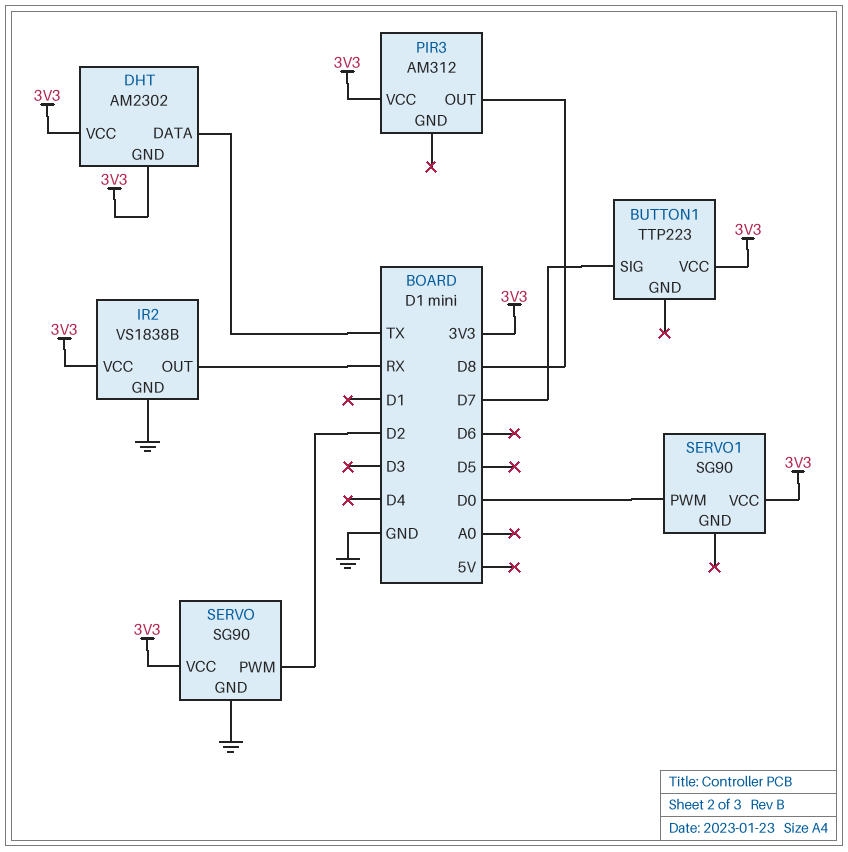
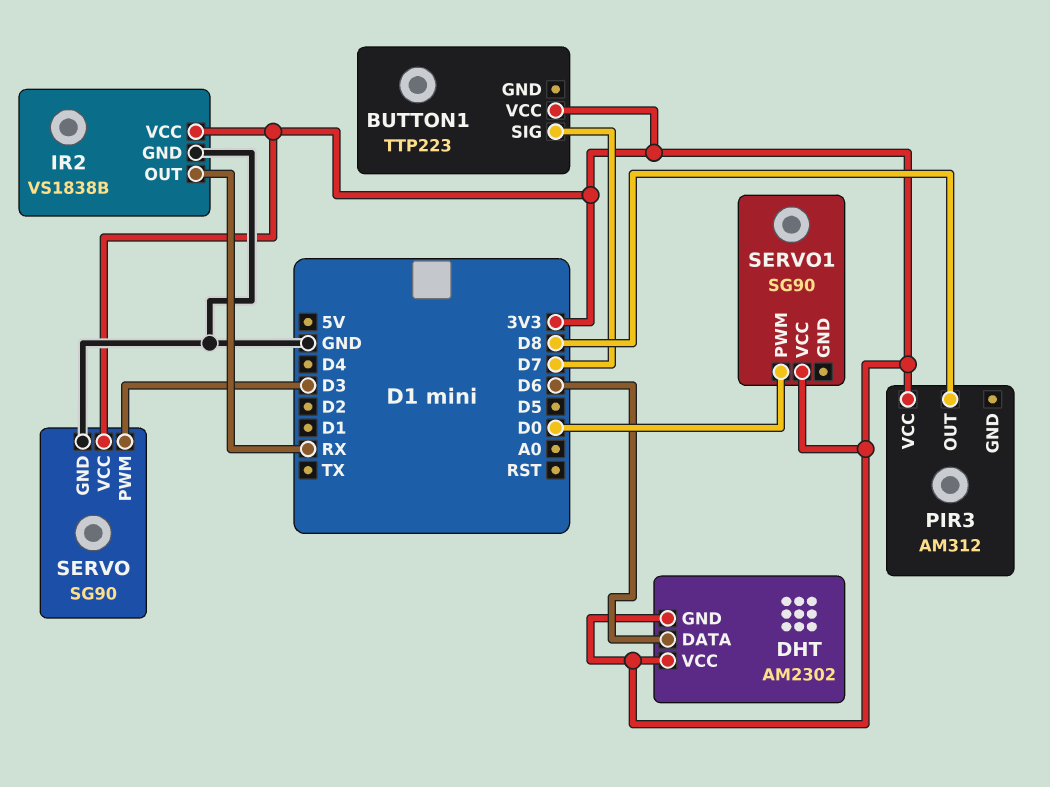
DHT pin DATA: TX -> D6
SERVO pin PWM: D2 -> D3

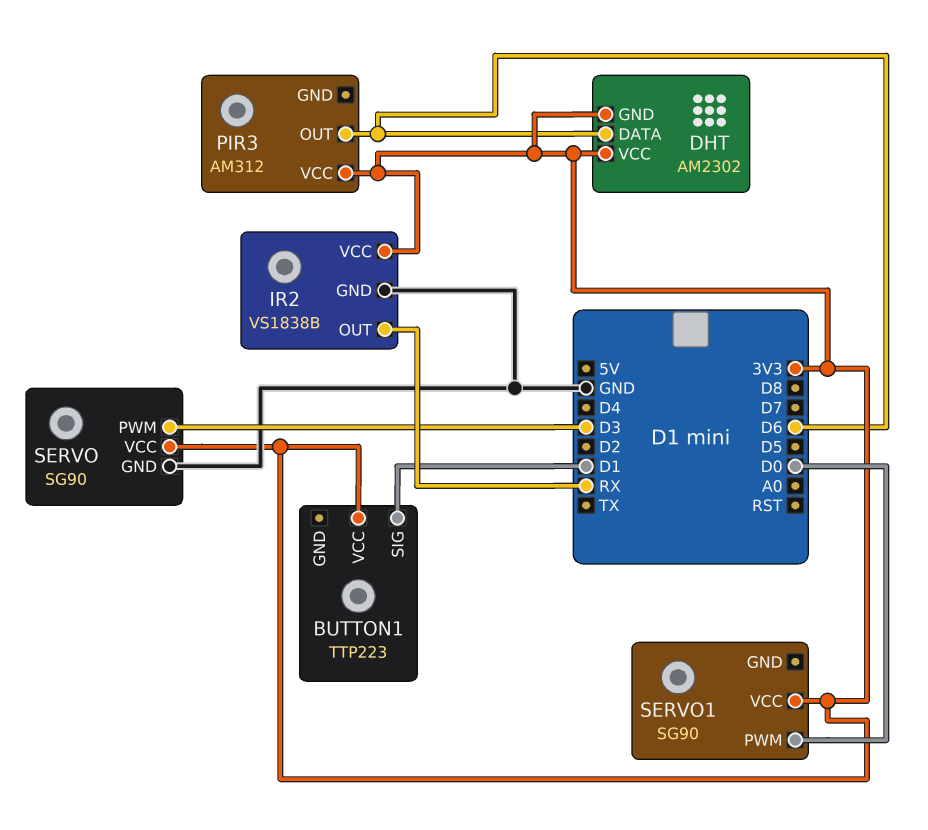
BUTTON1 pin SIG: D7 -> D1
PIR3 pin OUT: D8 -> D6

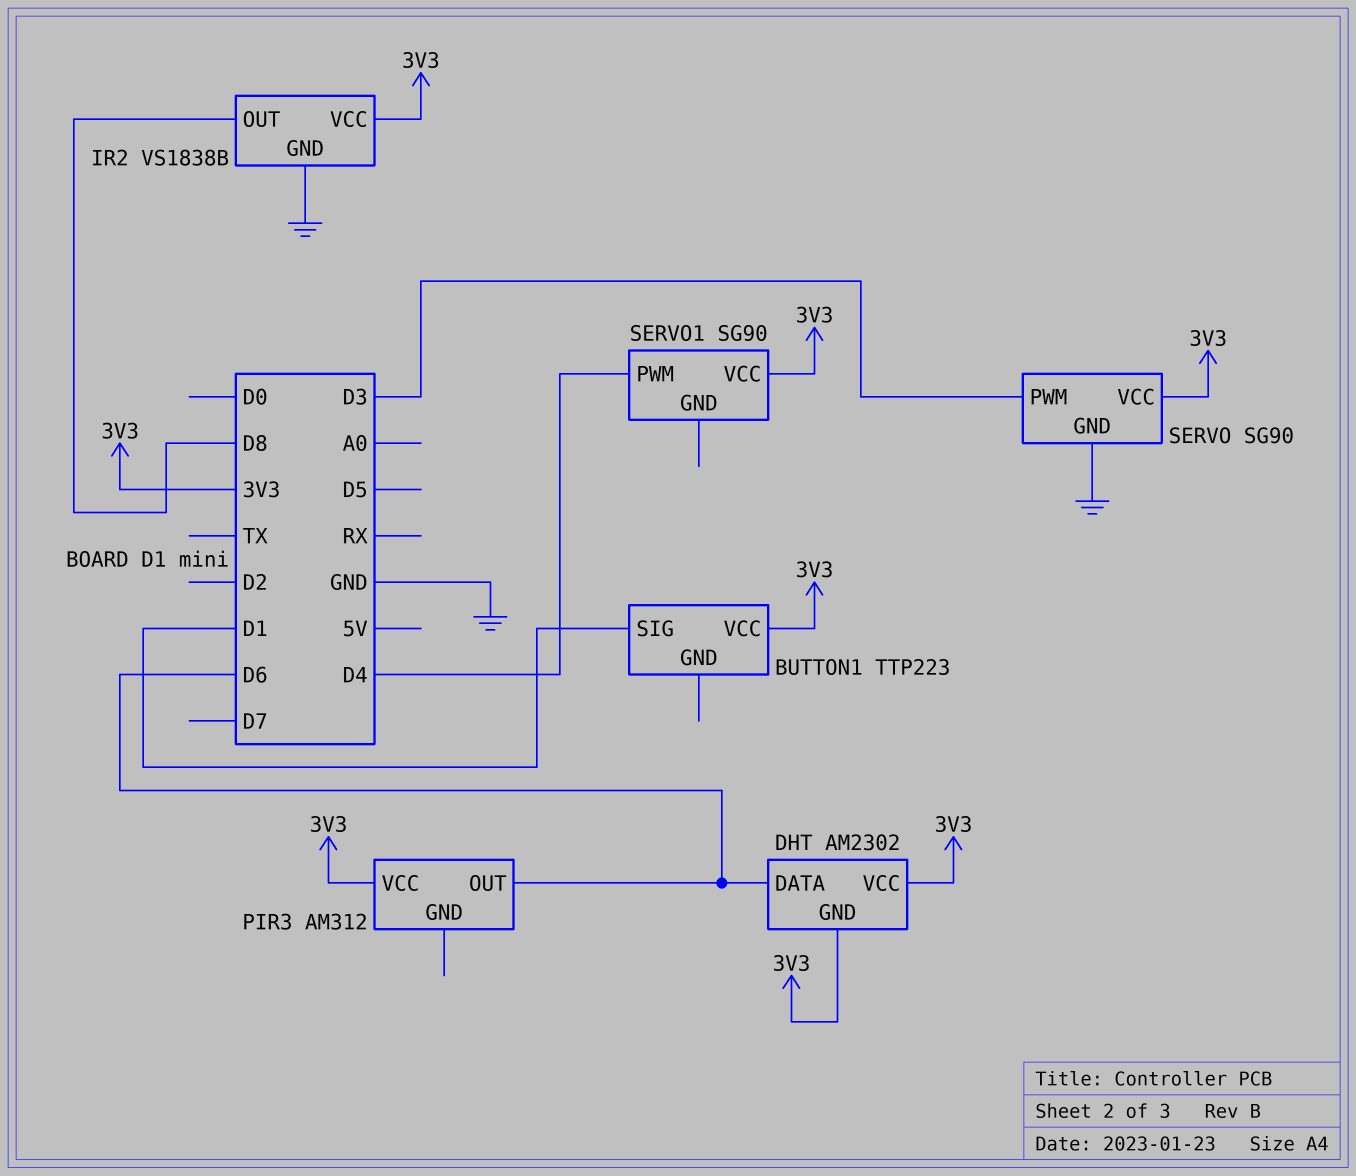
IR2 pin OUT: RX -> D8
SERVO1 pin PWM: D0 -> D4

